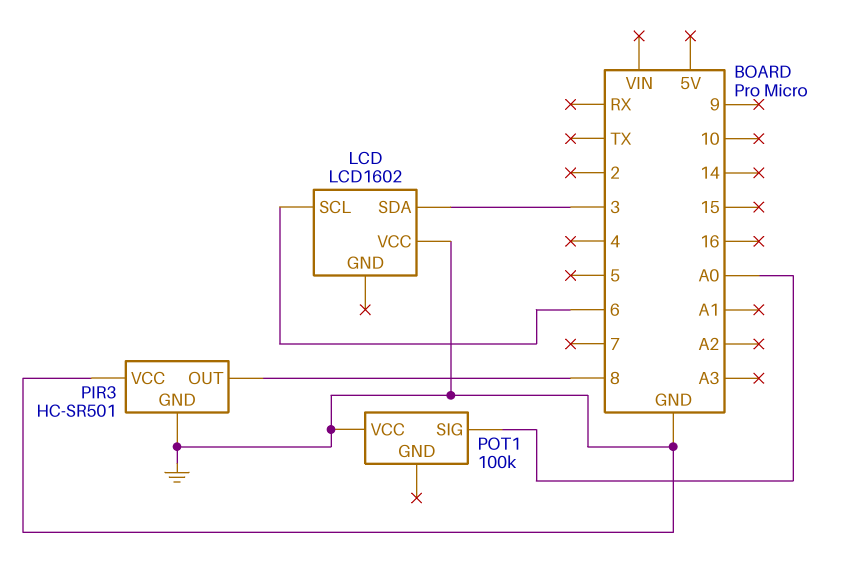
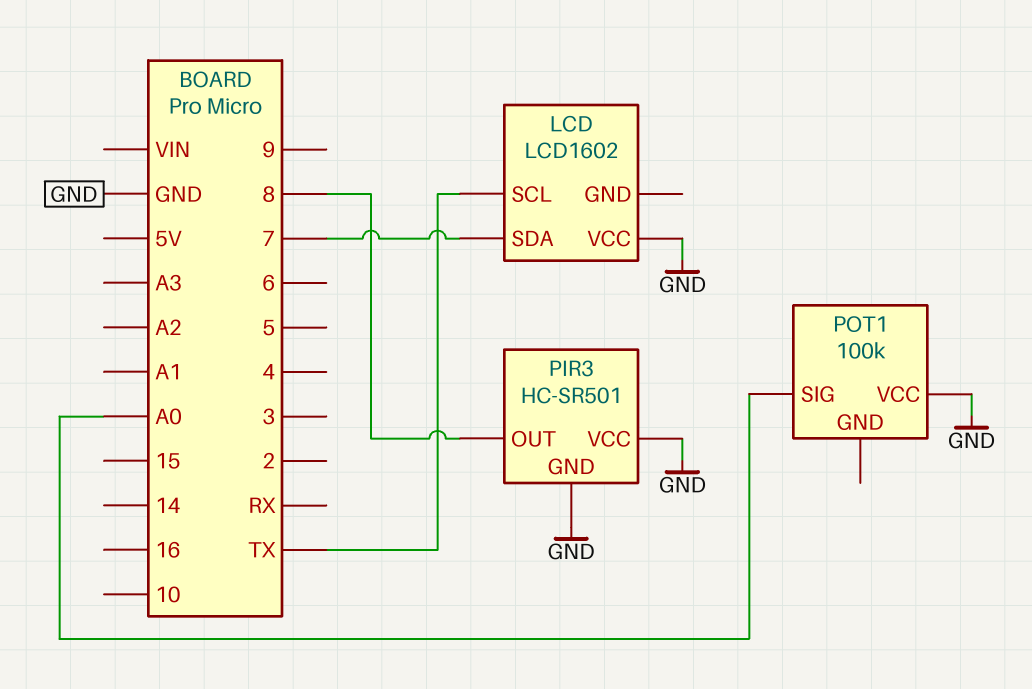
LCD pin SCL: 6 -> TX
LCD pin SDA: 3 -> 7

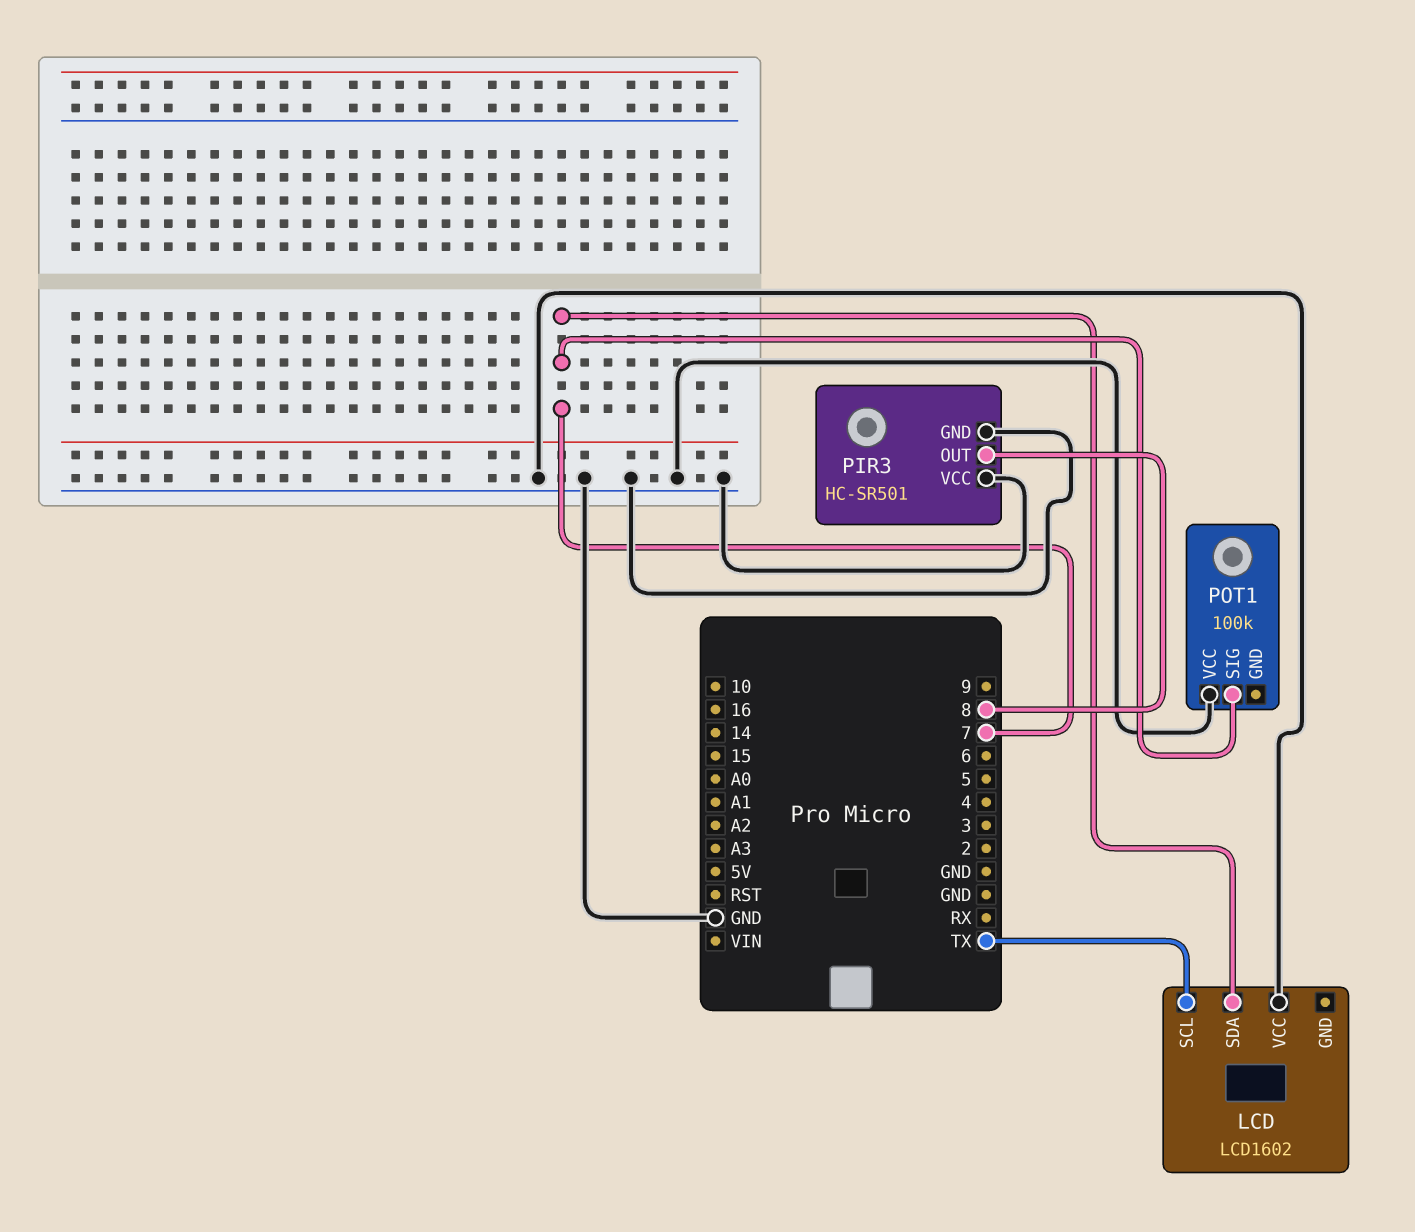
POT1 pin SIG: A0 -> 7

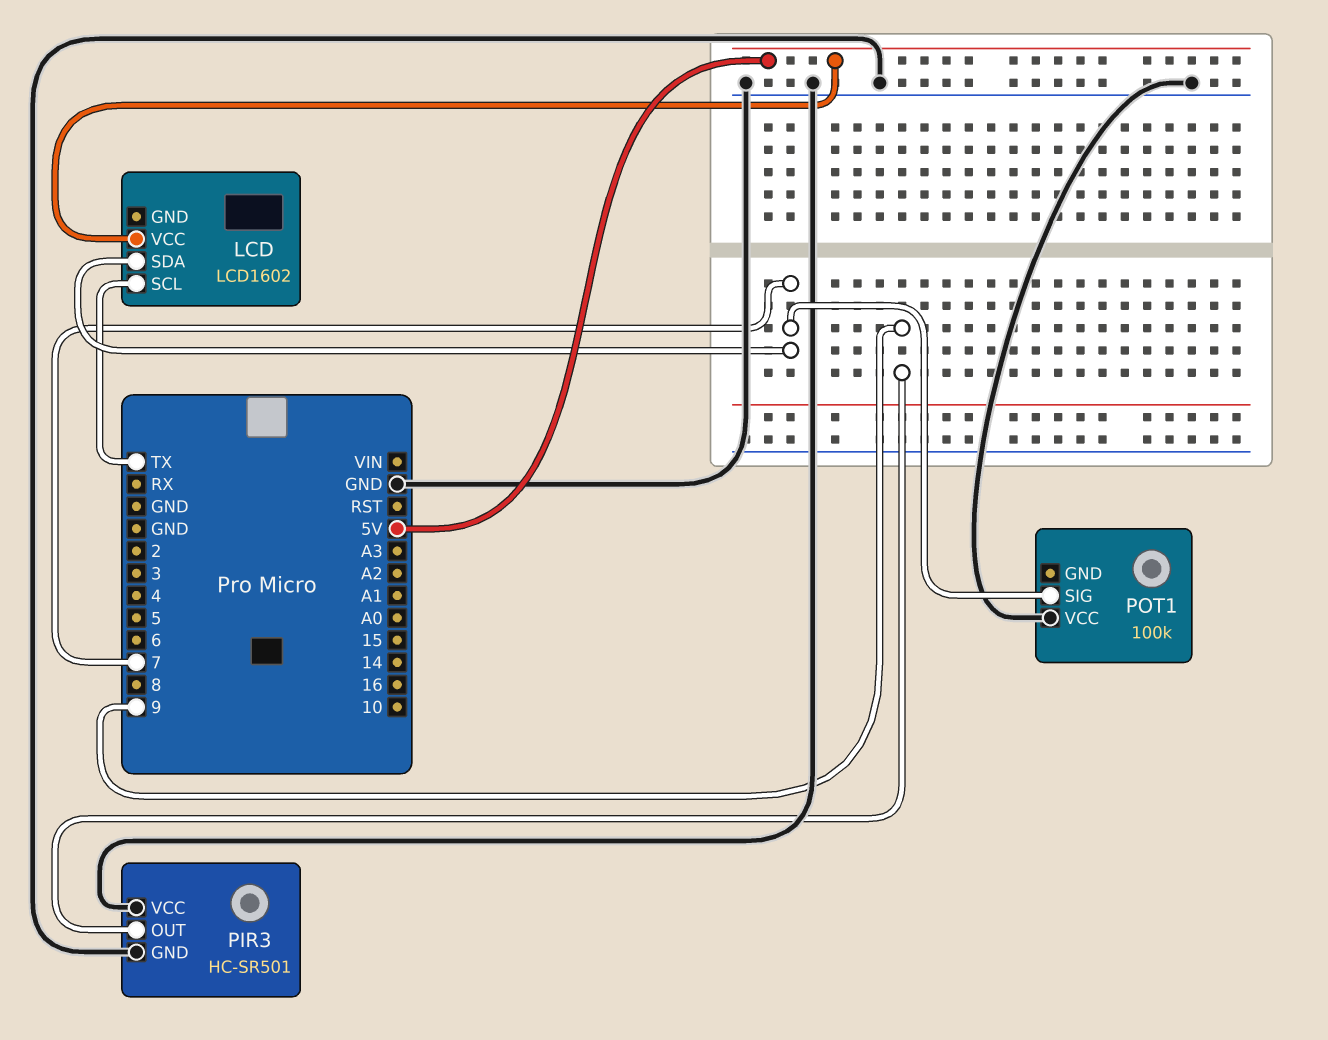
LCD pin VCC: GND -> 5V
PIR3 pin OUT: 8 -> 9

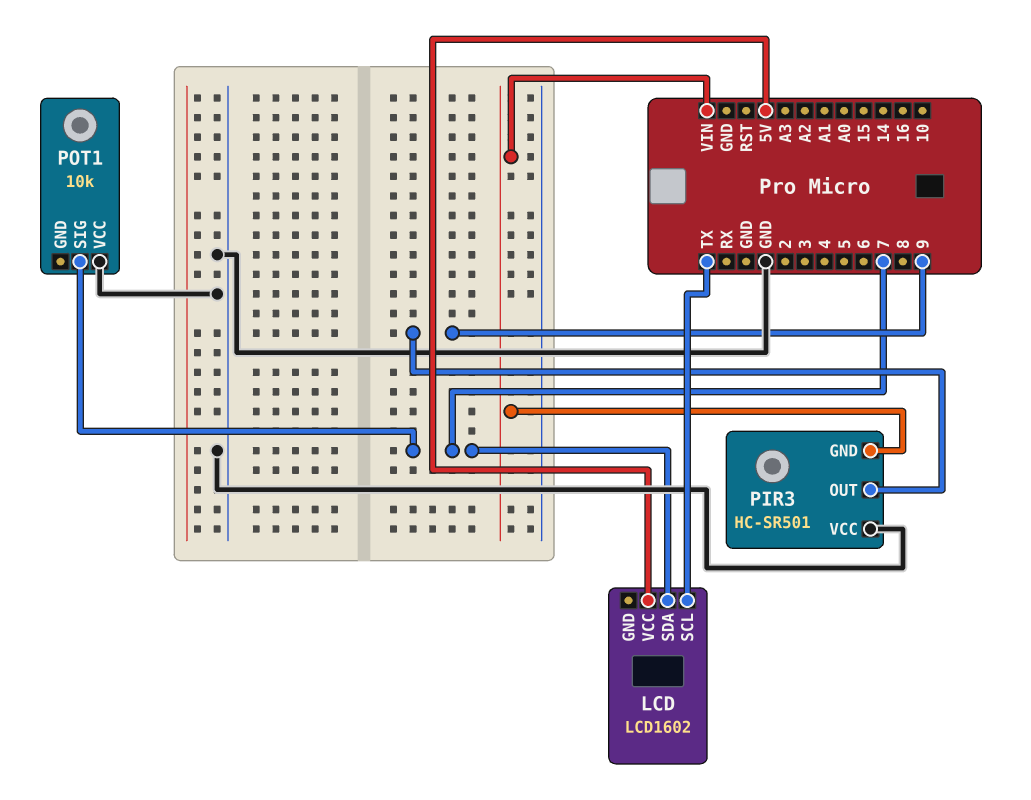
PIR3 pin GND: GND -> VIN
POT1: 100k -> 10k

